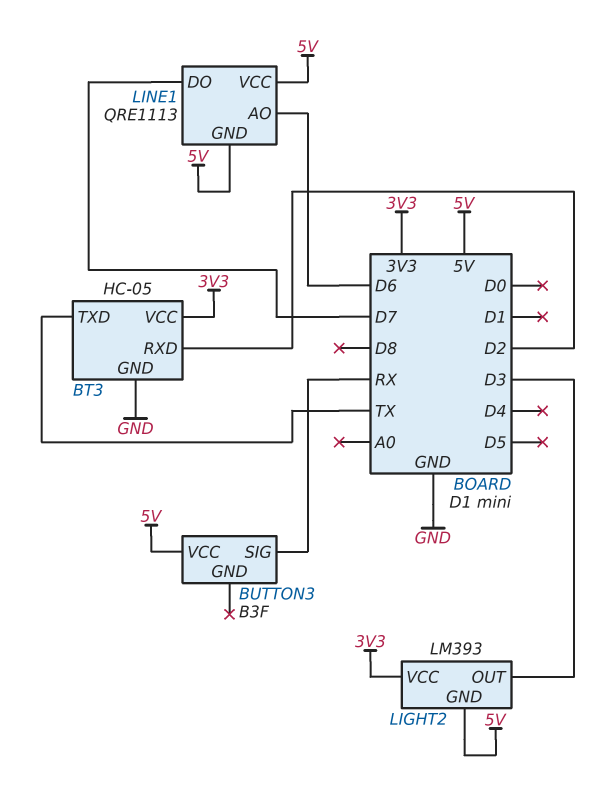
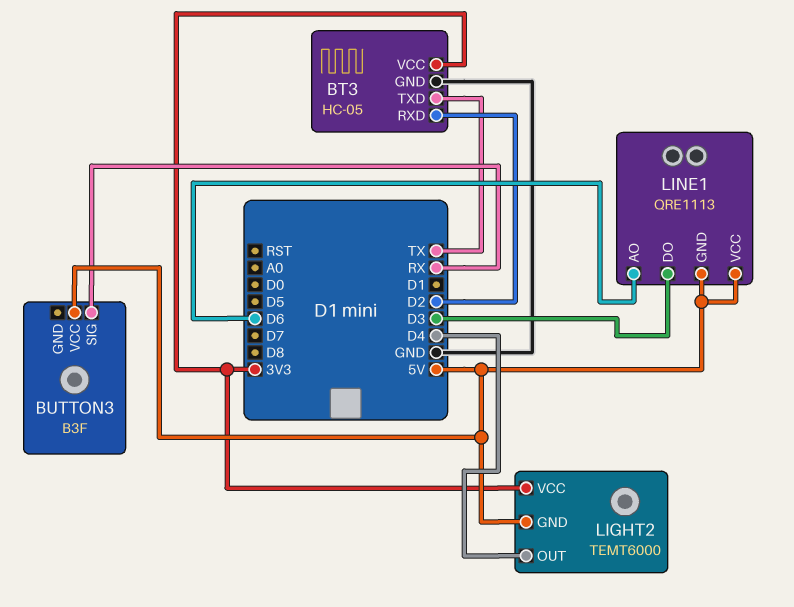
LIGHT2: LM393 -> TEMT6000
LIGHT2 pin OUT: D3 -> D4
LINE1 pin DO: D7 -> D3

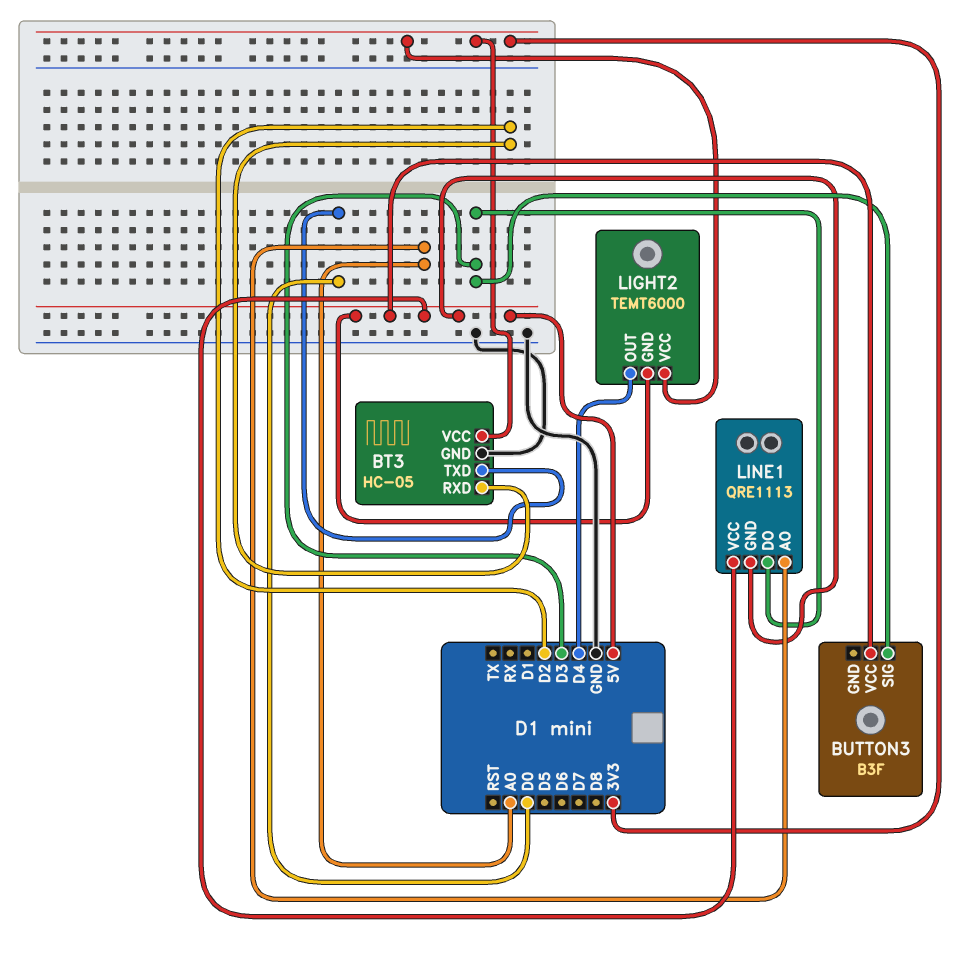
BT3 pin TXD: TX -> D0
BUTTON3 pin SIG: RX -> D3
LINE1 pin AO: D6 -> A0

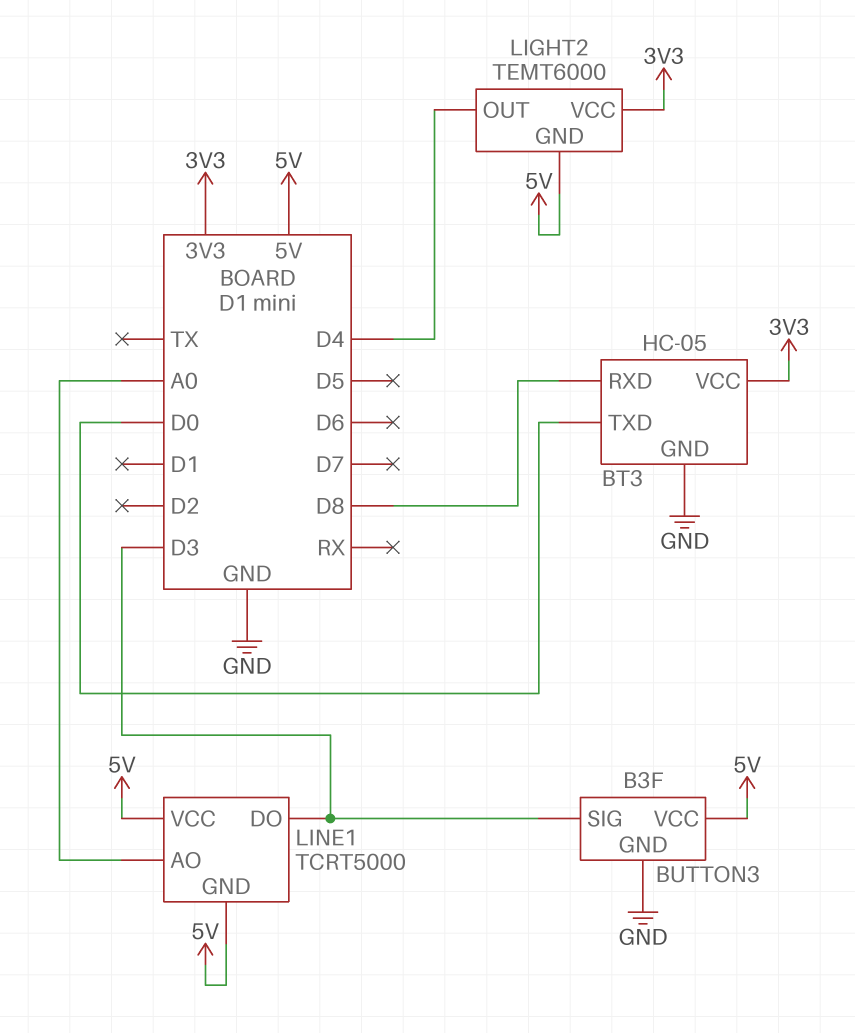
BT3 pin RXD: D2 -> D8
BUTTON3 pin GND: none -> GND
LINE1: QRE1113 -> TCRT5000

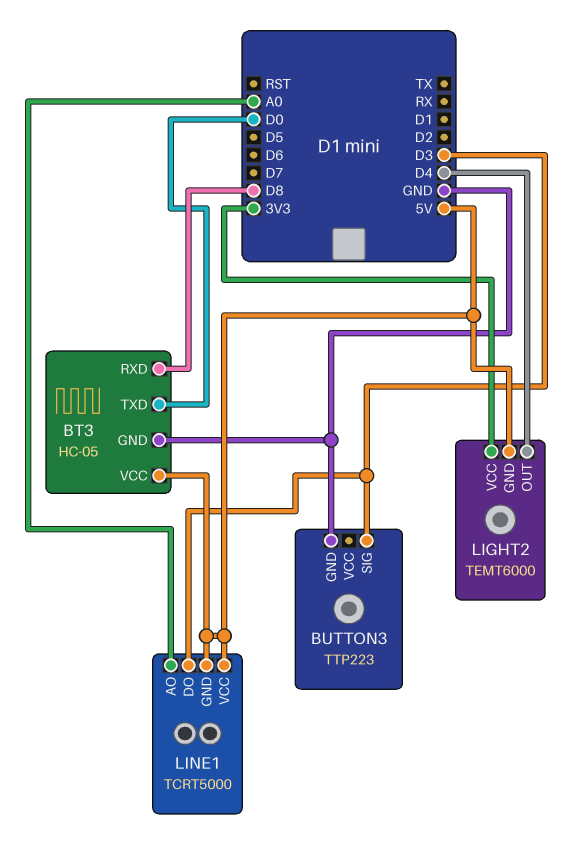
BT3 pin VCC: 3V3 -> 5V
BUTTON3: B3F -> TTP223
BUTTON3 pin VCC: 5V -> none

